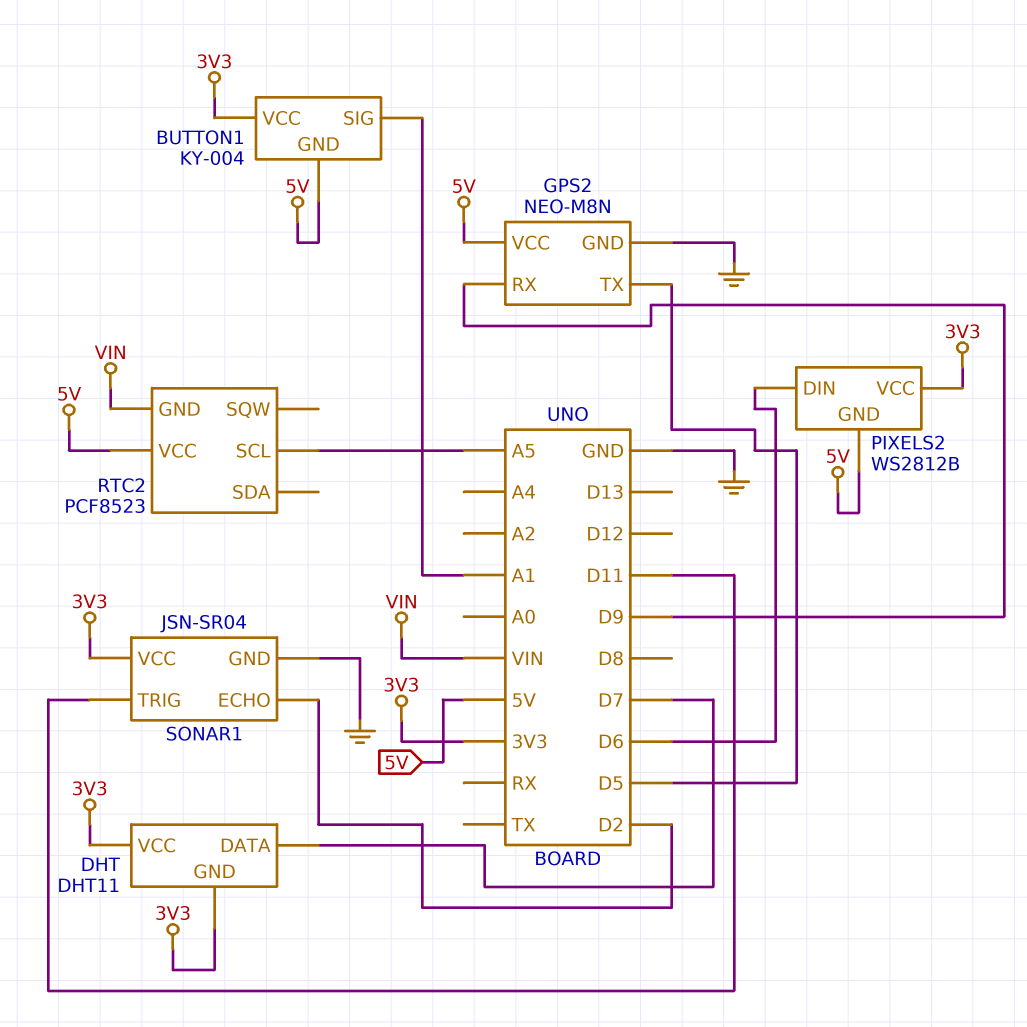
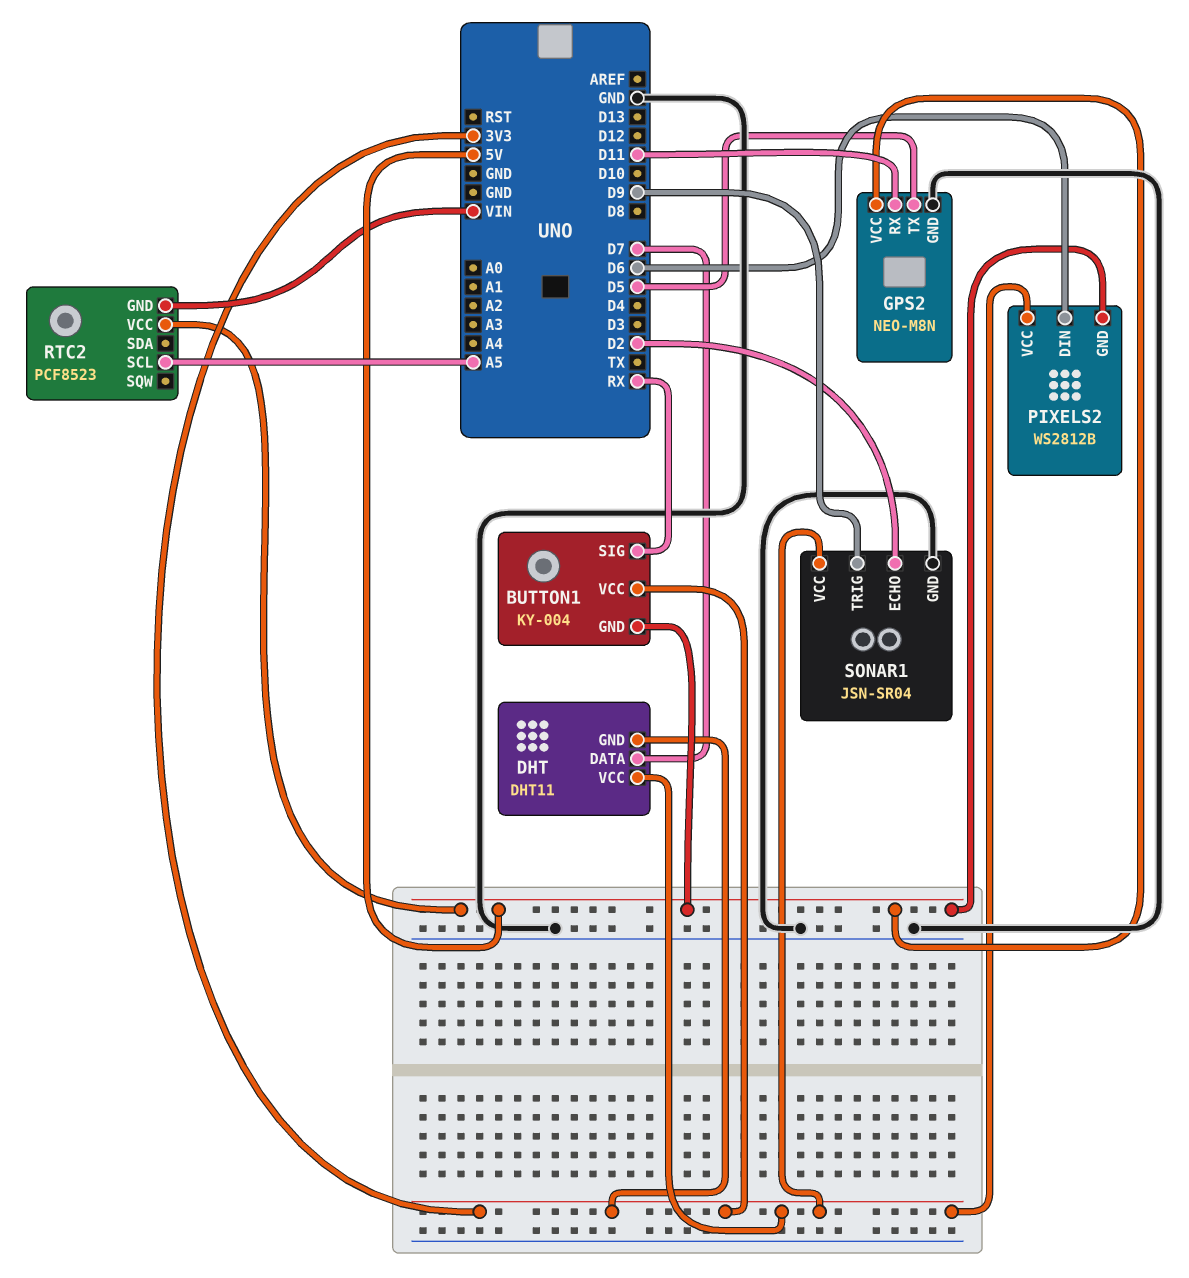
BUTTON1 pin SIG: A1 -> RX
GPS2 pin RX: D9 -> D11
SONAR1 pin TRIG: D11 -> D9

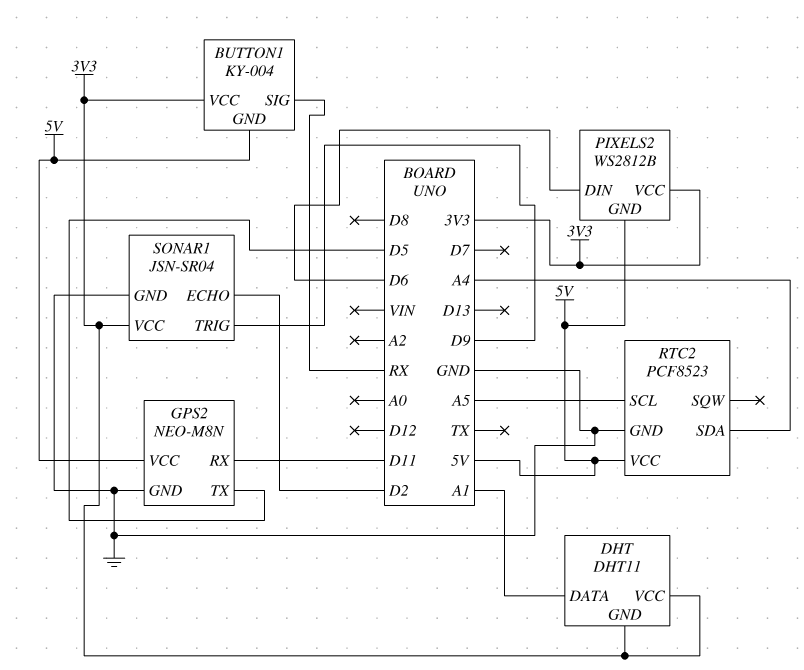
DHT pin DATA: D7 -> A1
RTC2 pin GND: VIN -> GND
RTC2 pin SDA: none -> A4

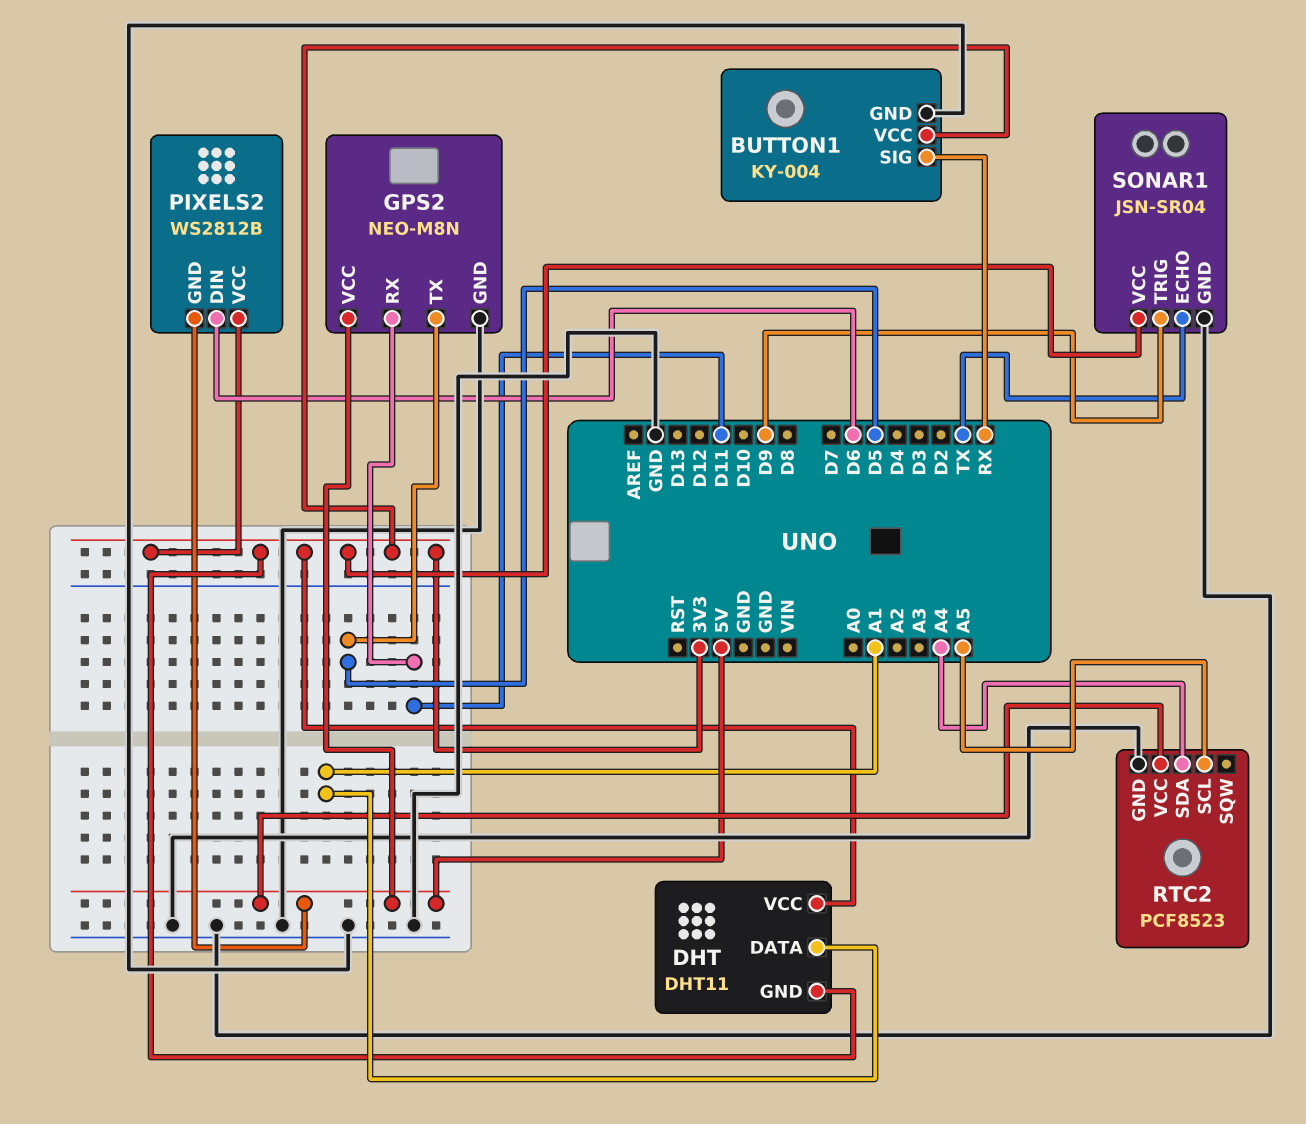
BUTTON1 pin GND: 5V -> GND
SONAR1 pin ECHO: D2 -> TX

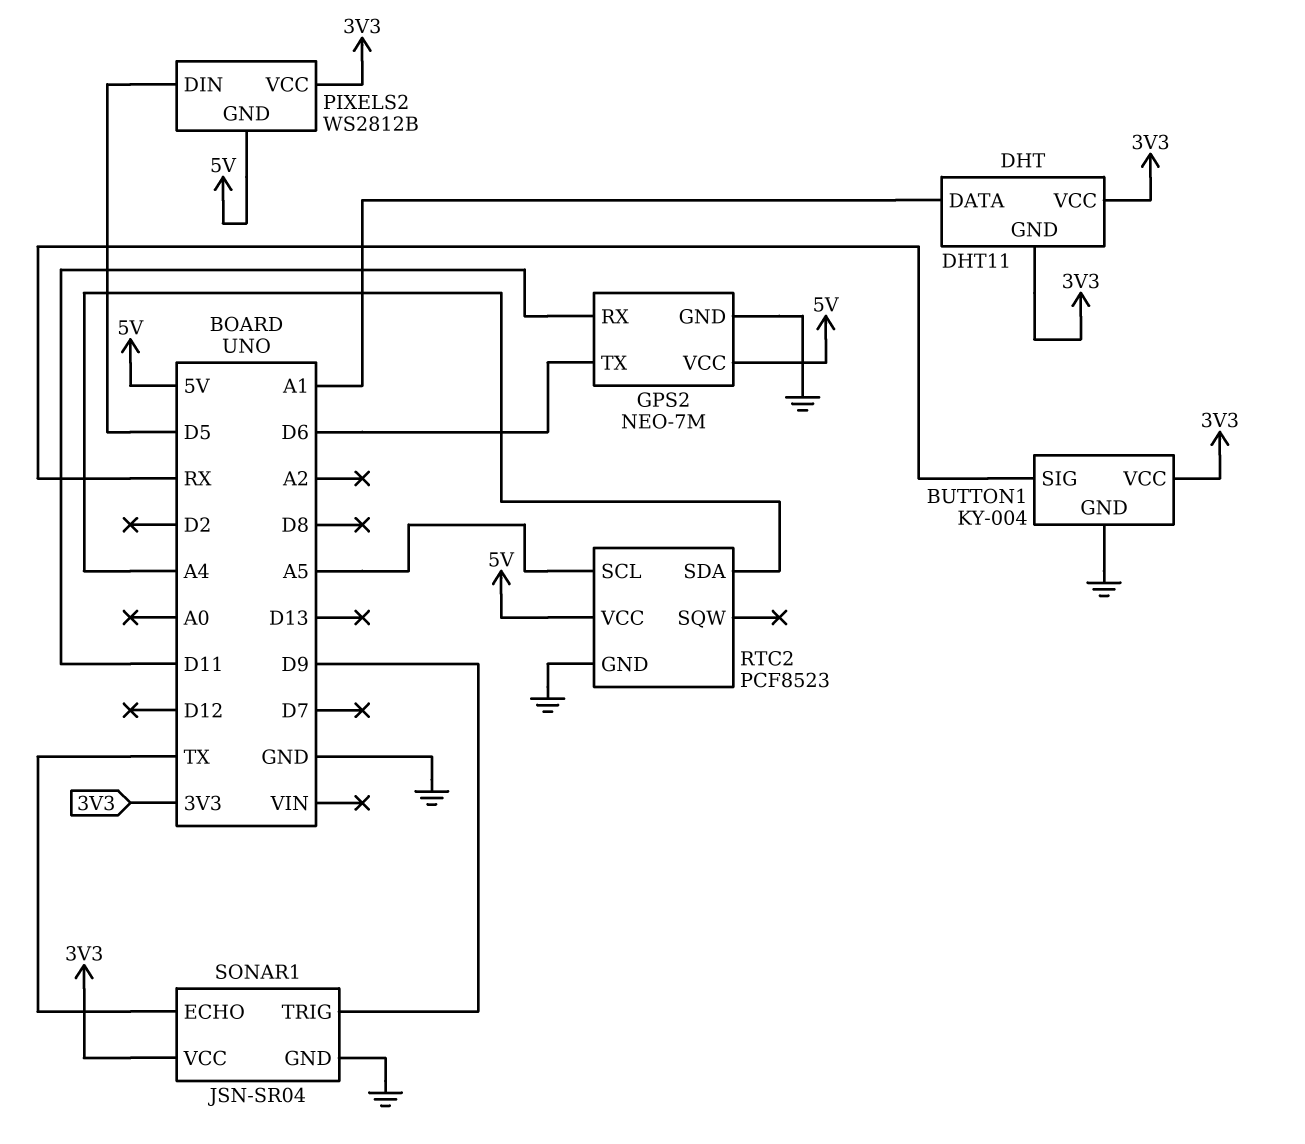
GPS2: NEO-M8N -> NEO-7M
GPS2 pin TX: D5 -> D6
PIXELS2 pin DIN: D6 -> D5

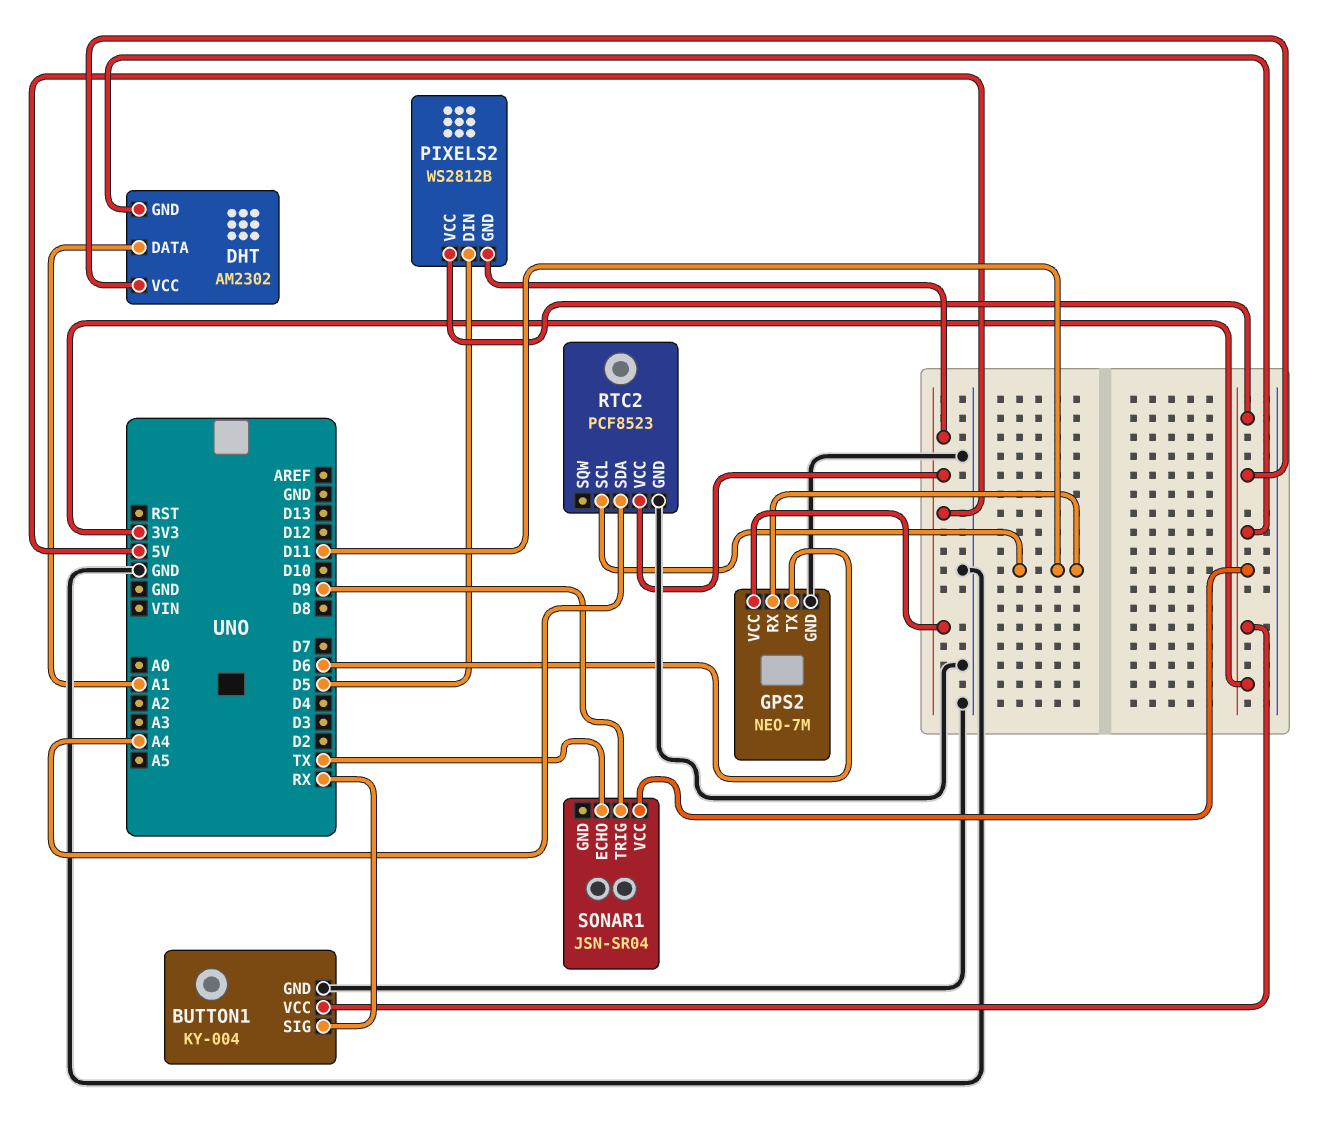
DHT: DHT11 -> AM2302
RTC2 pin SCL: A5 -> D11
SONAR1 pin GND: GND -> none

